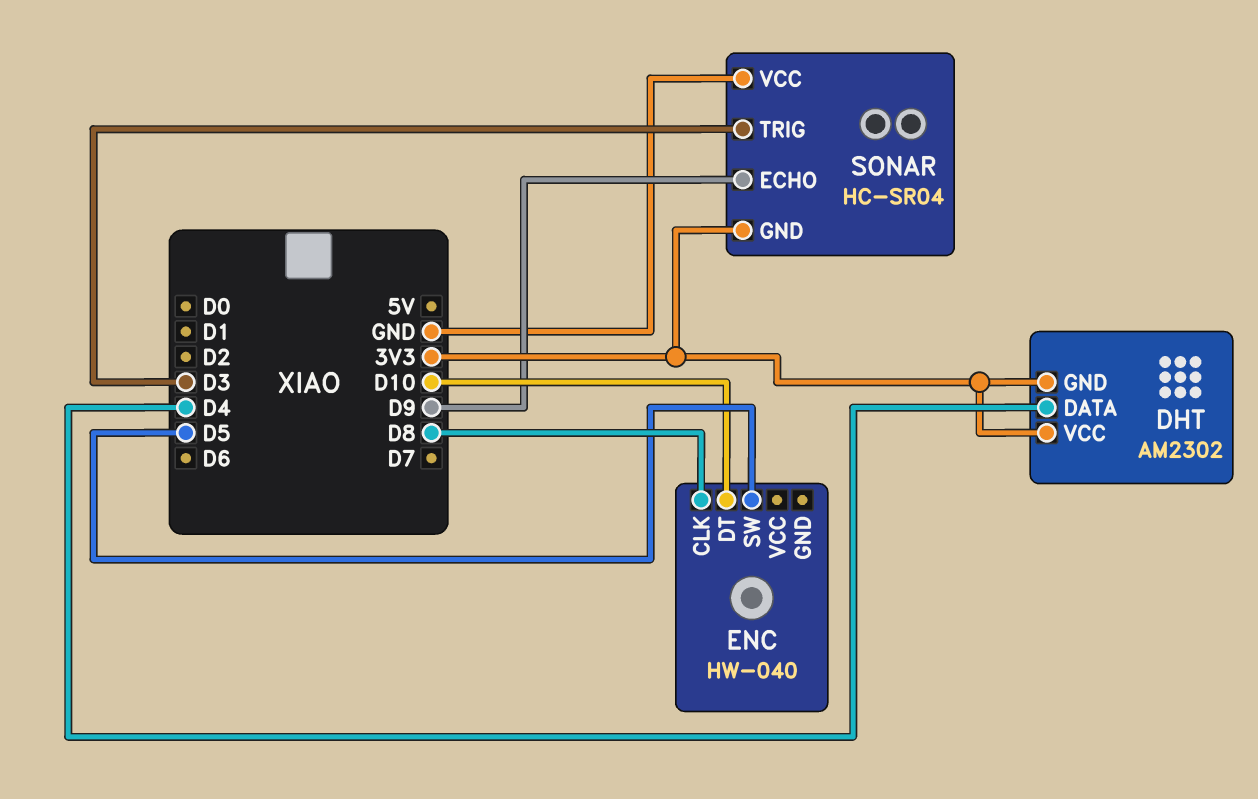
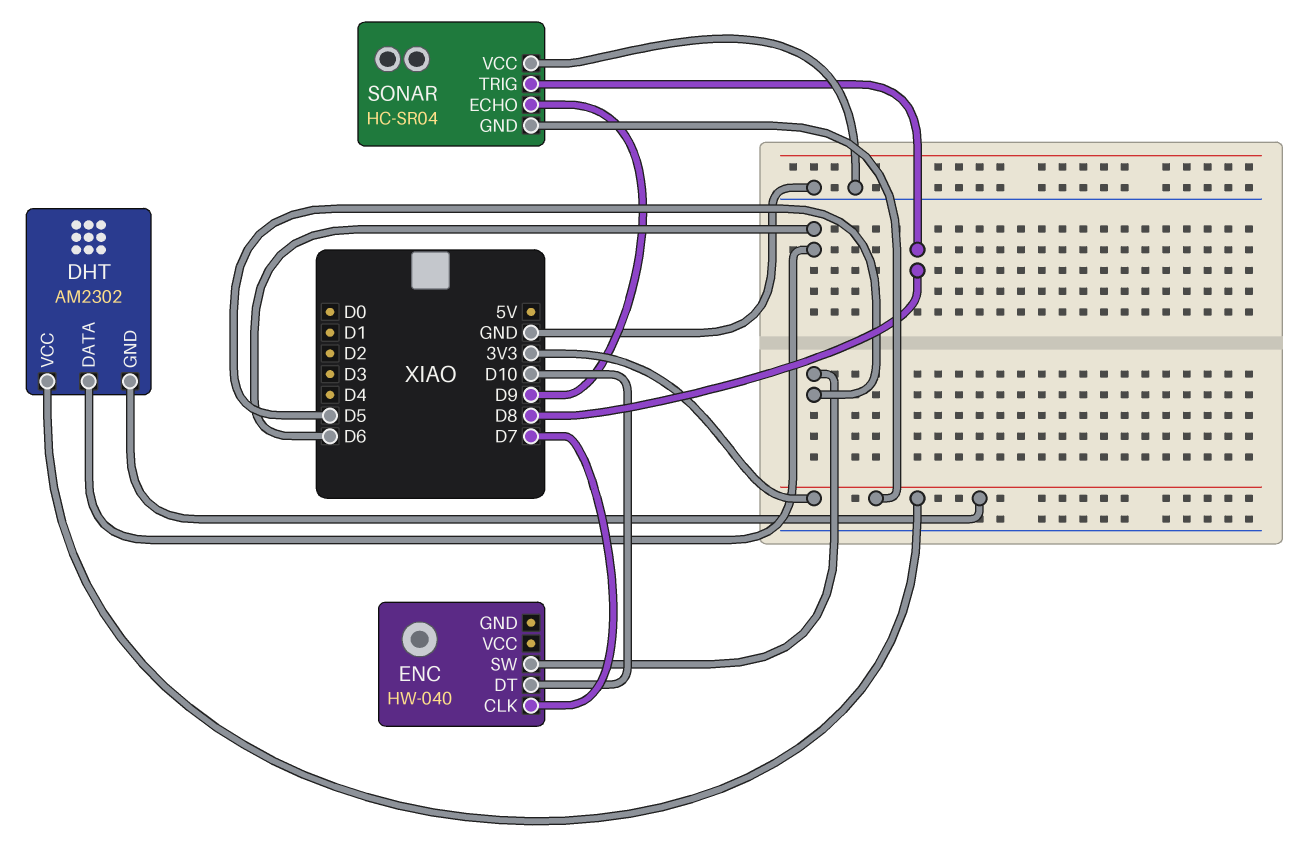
DHT pin DATA: D4 -> D6
ENC pin CLK: D8 -> D7
SONAR pin TRIG: D3 -> D8

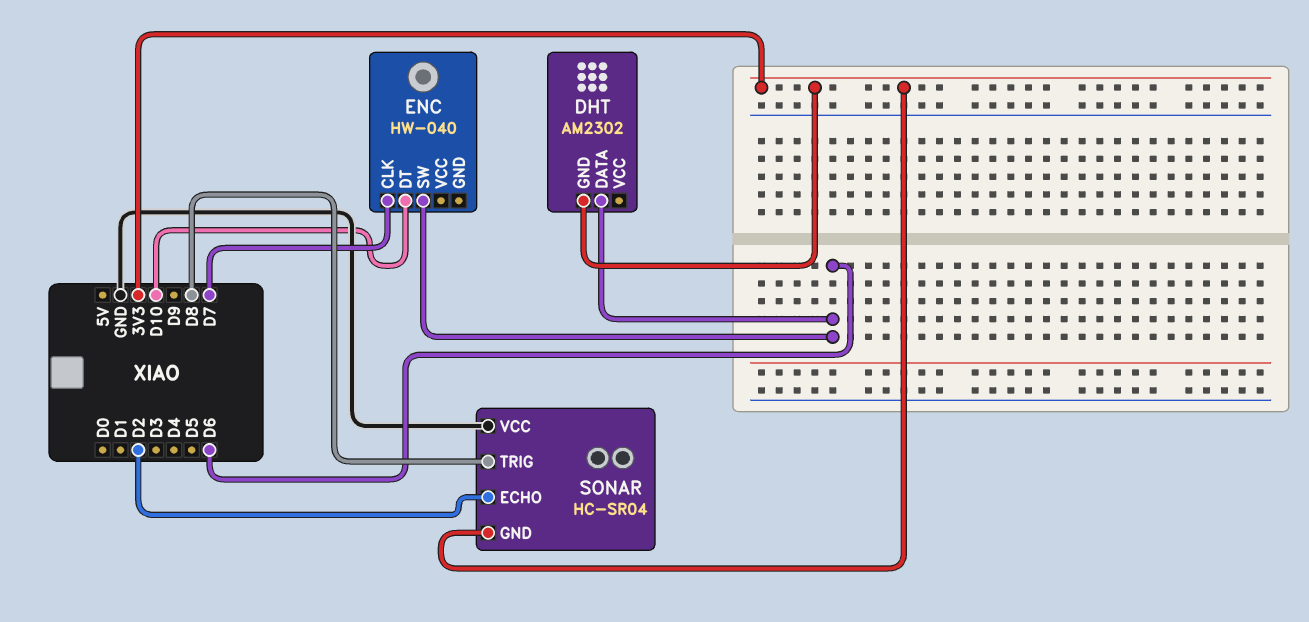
DHT pin VCC: 3V3 -> none
ENC pin SW: D5 -> D6
SONAR pin ECHO: D9 -> D2

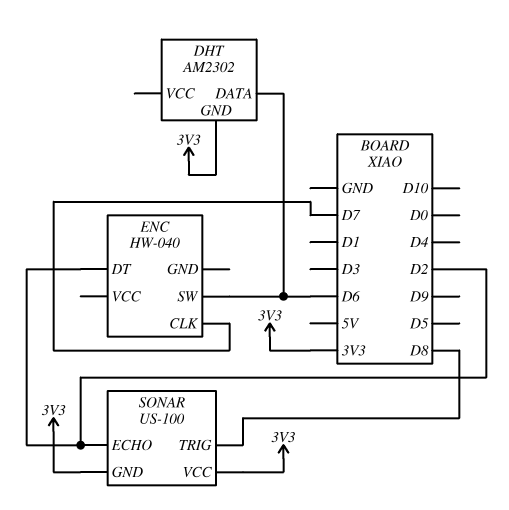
ENC pin DT: D10 -> D2
SONAR: HC-SR04 -> US-100
SONAR pin VCC: GND -> 3V3

